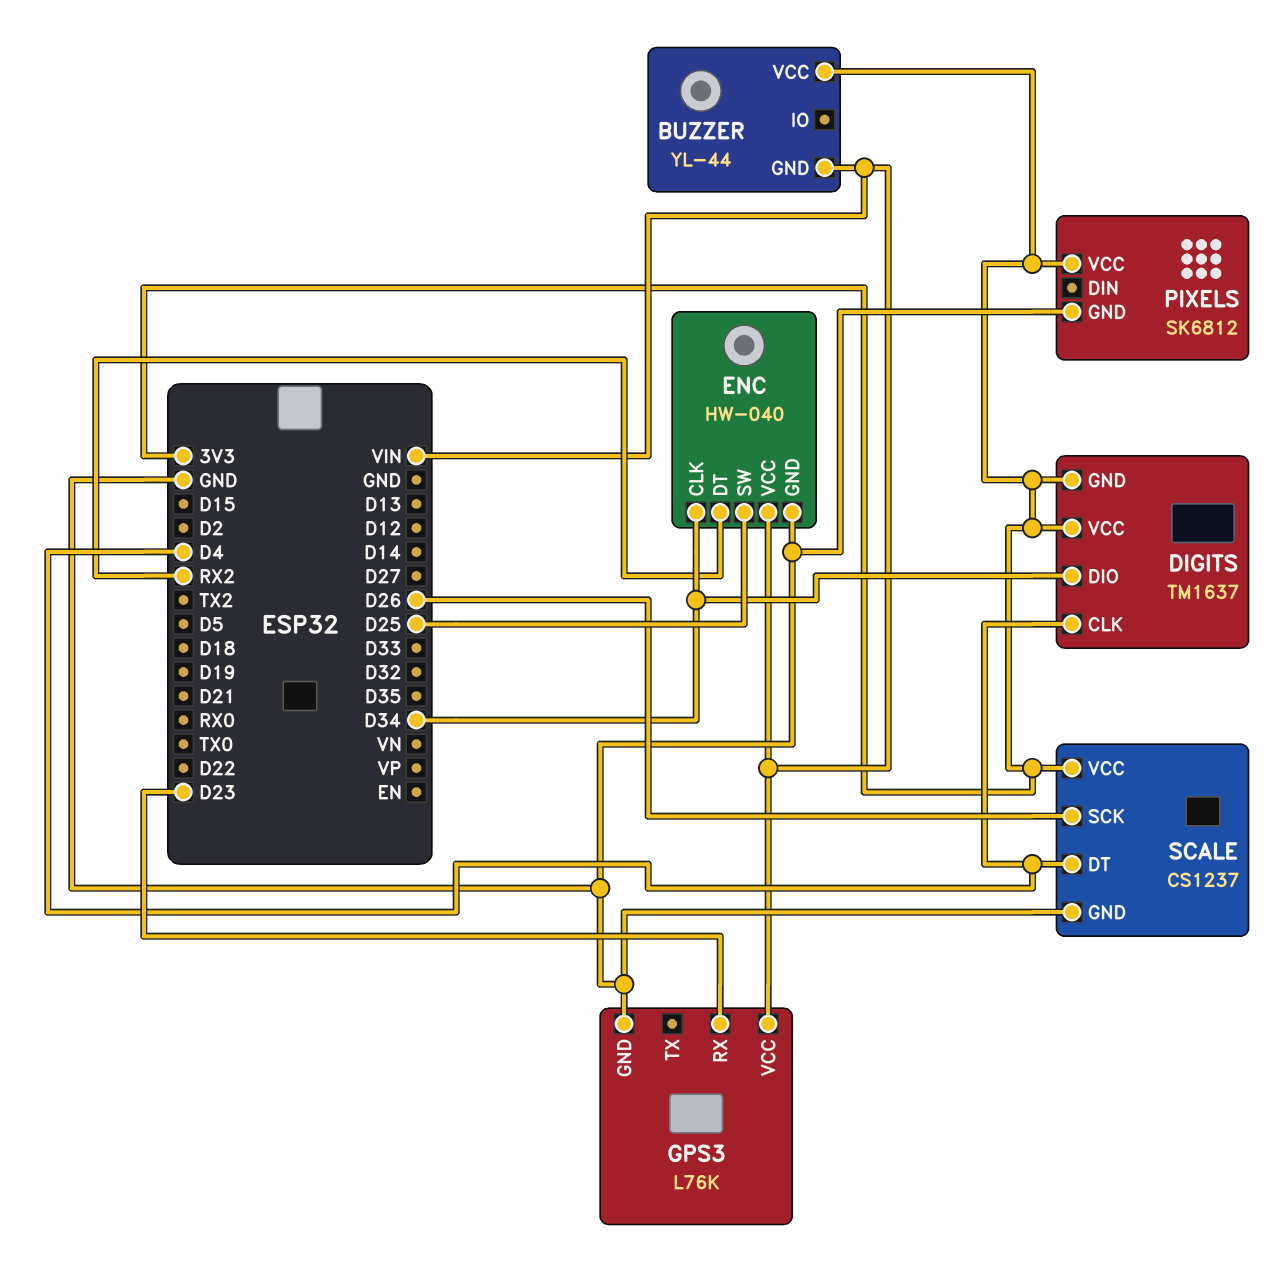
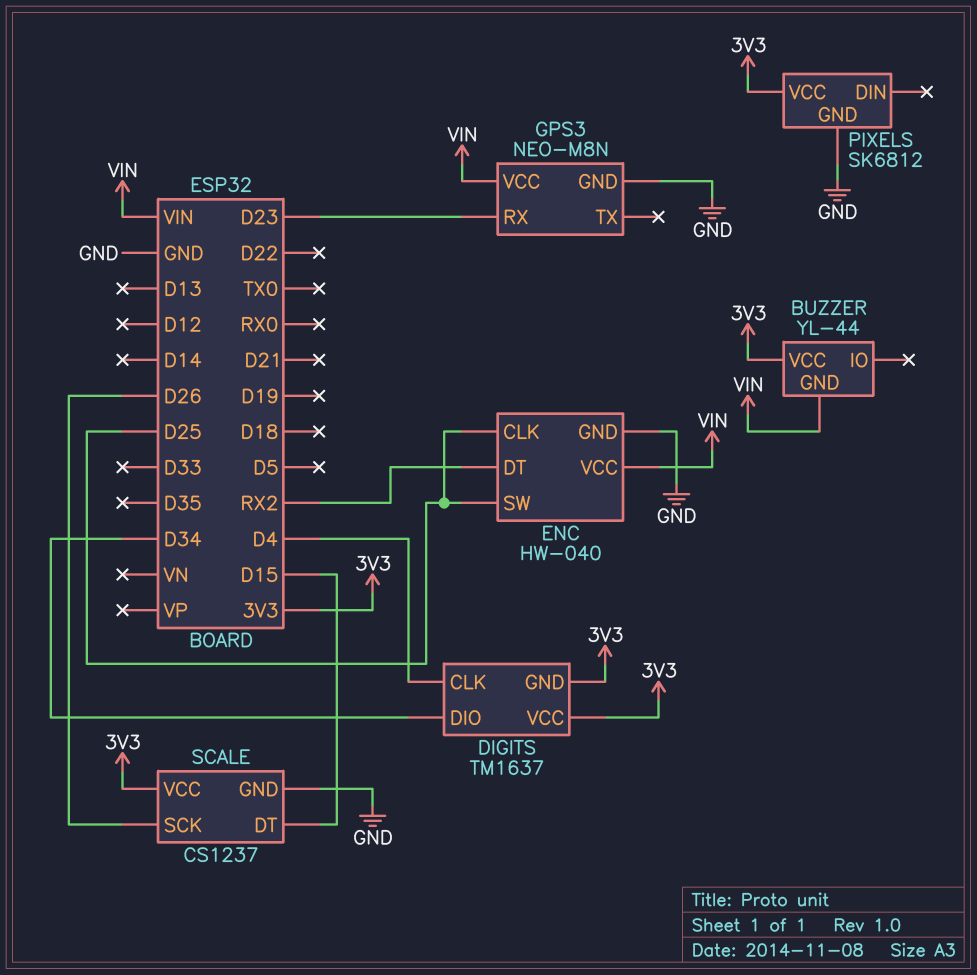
ENC pin CLK: D34 -> D25
GPS3: L76K -> NEO-M8N
SCALE pin DT: D4 -> D15

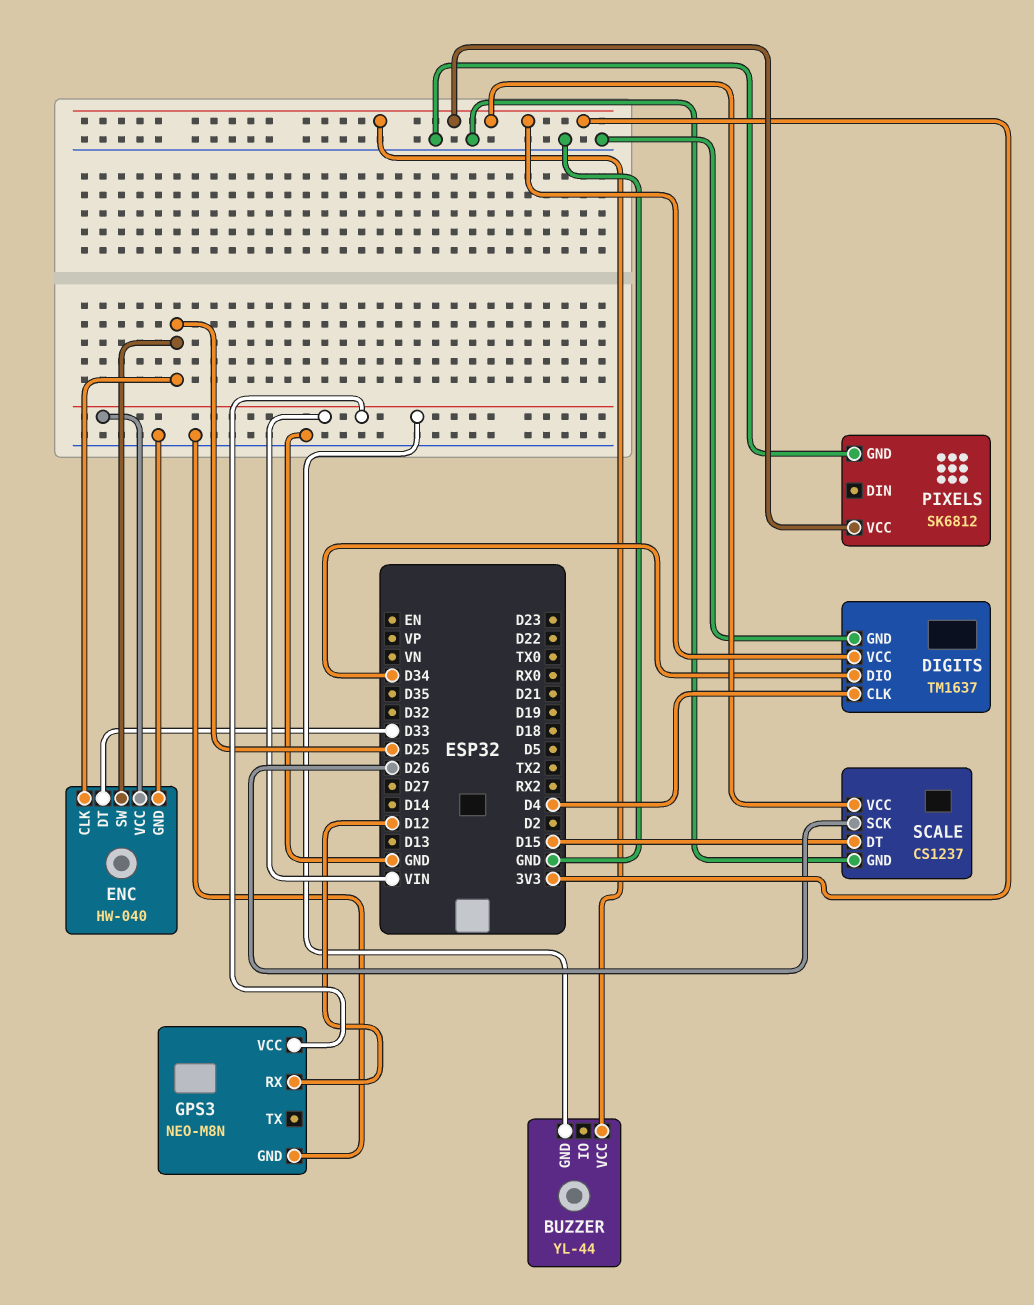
DIGITS pin GND: 3V3 -> GND
ENC pin DT: RX2 -> D33
GPS3 pin RX: D23 -> D12

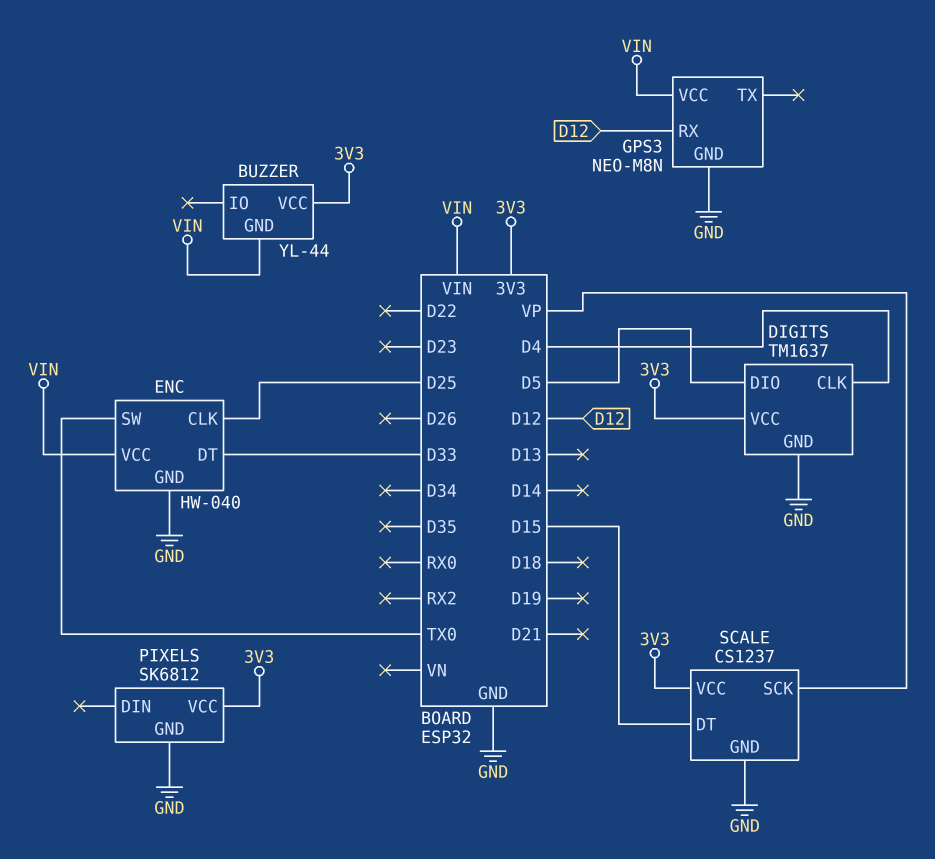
DIGITS pin DIO: D34 -> D5
ENC pin SW: D25 -> TX0
SCALE pin SCK: D26 -> VP

